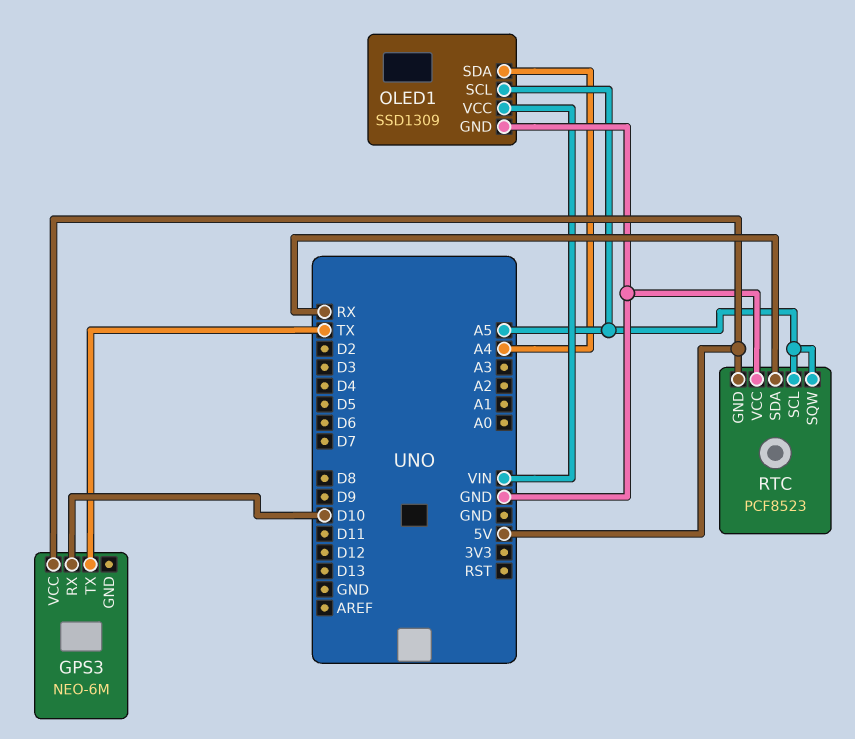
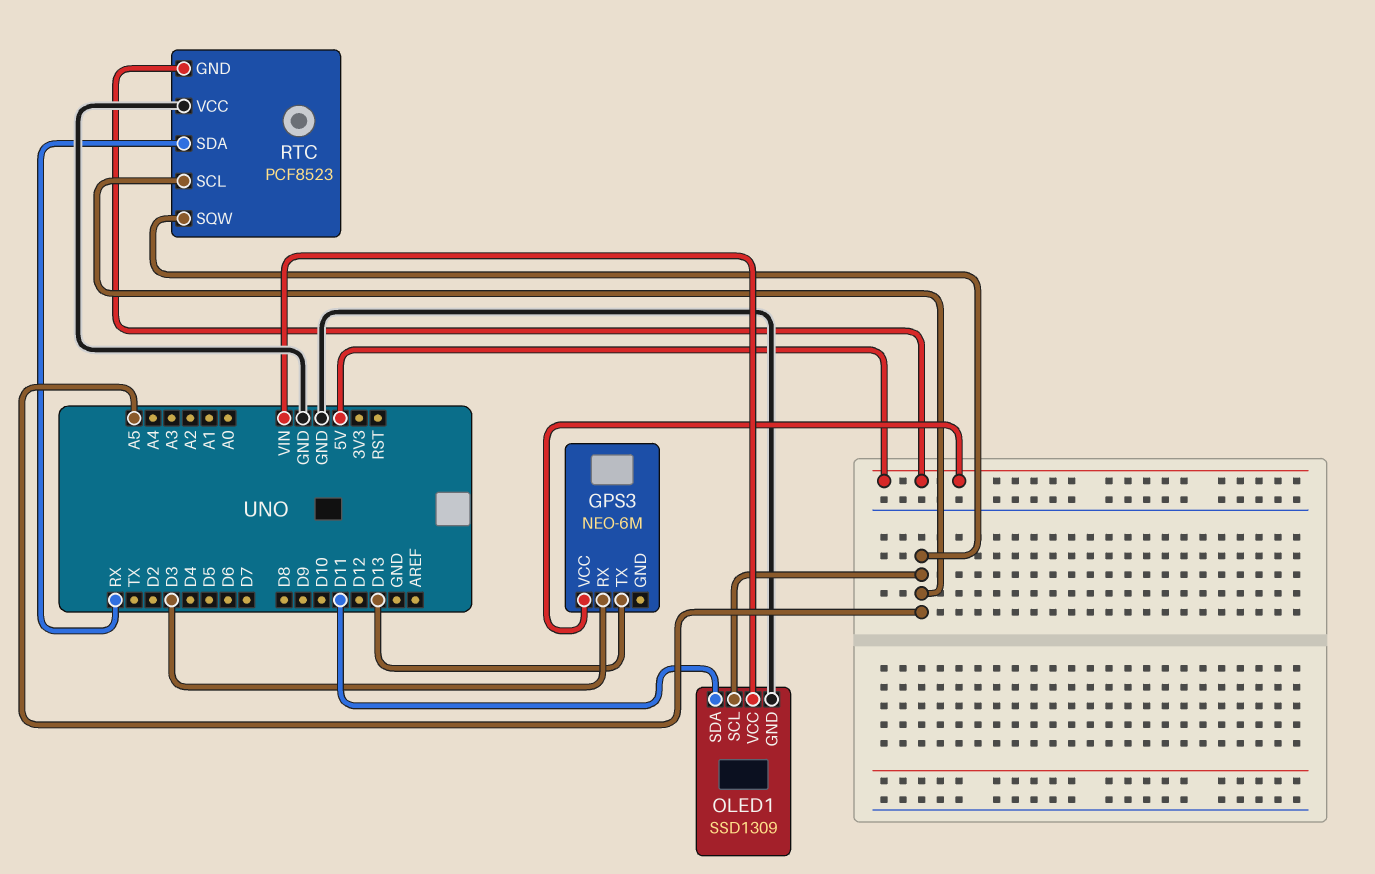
GPS3 pin RX: D10 -> D3
GPS3 pin TX: TX -> D13
OLED1 pin SDA: A4 -> D11

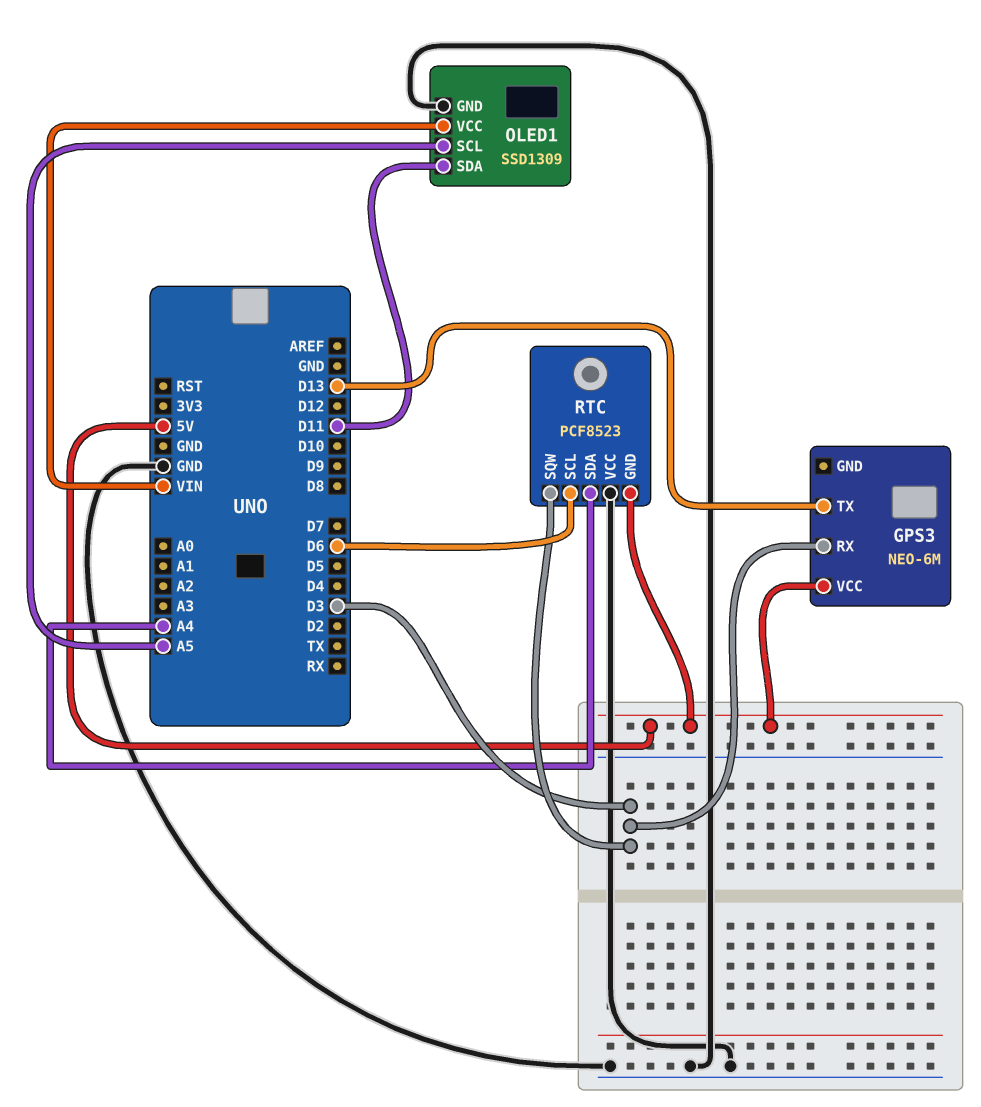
RTC pin SCL: A5 -> D6
RTC pin SDA: RX -> A4
RTC pin SQW: A5 -> D3

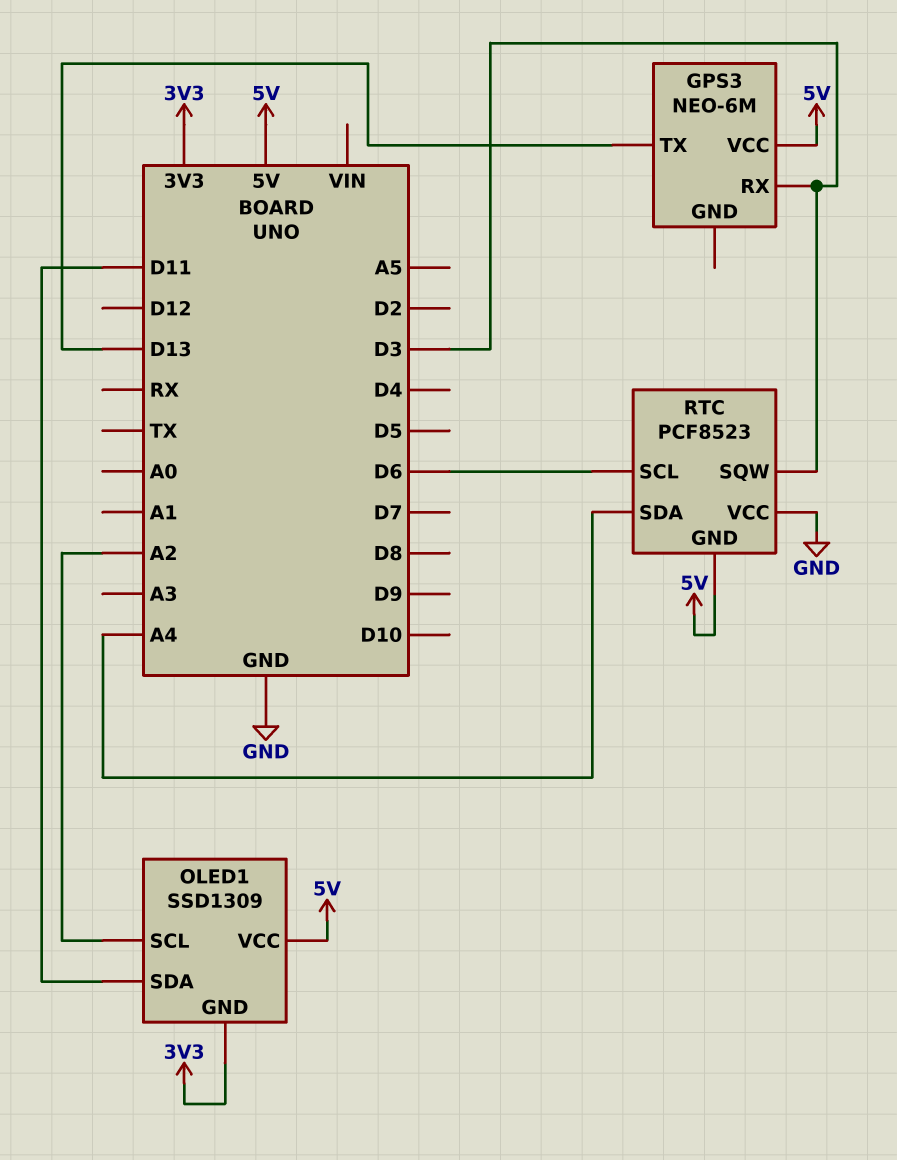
OLED1 pin GND: GND -> 3V3
OLED1 pin SCL: A5 -> A2
OLED1 pin VCC: VIN -> 5V

